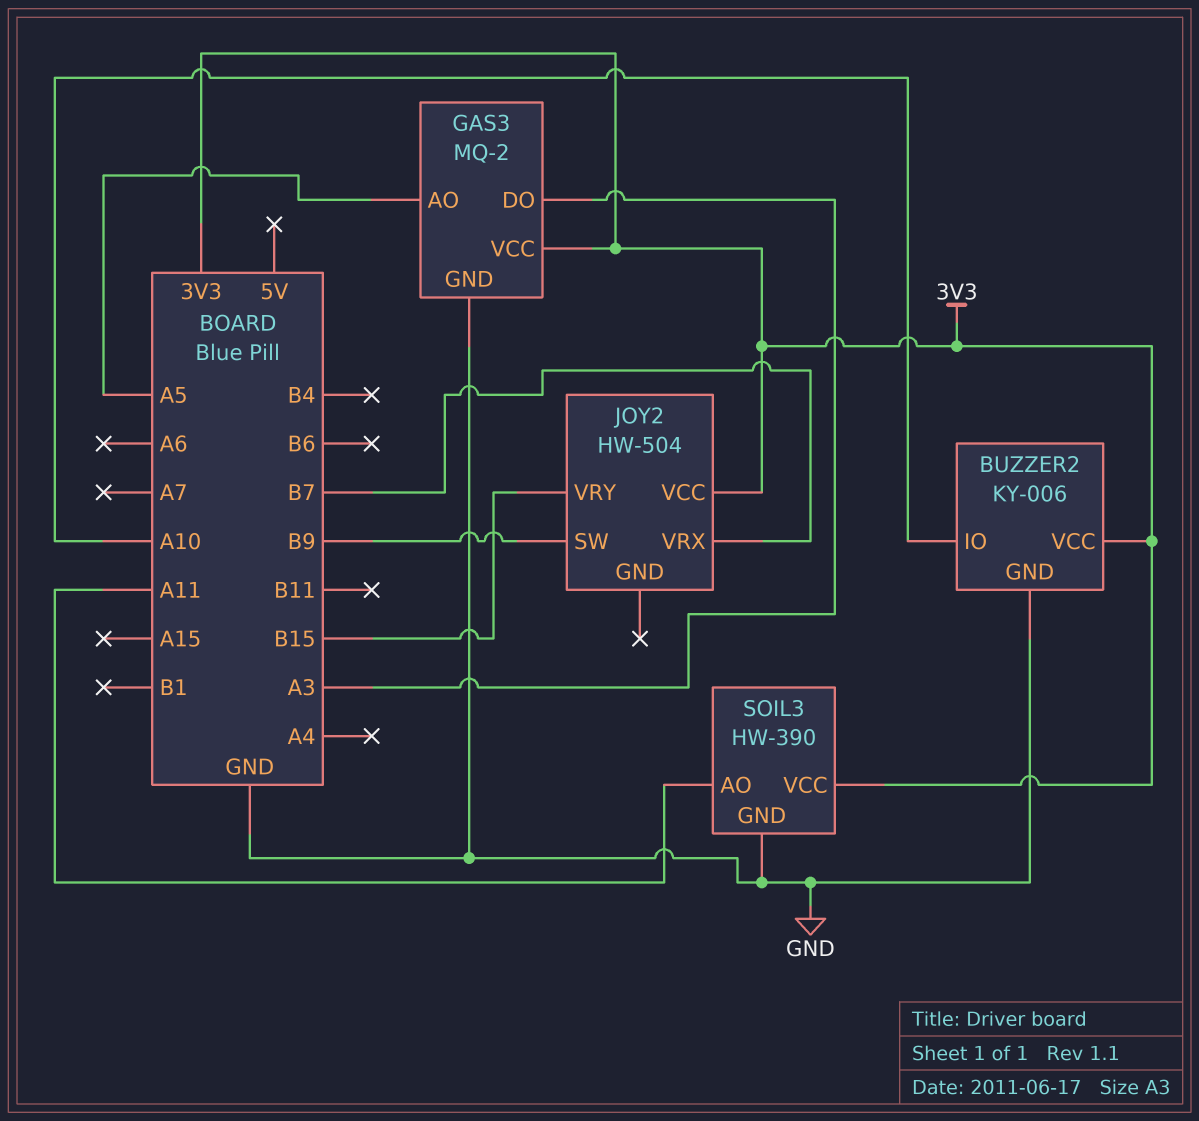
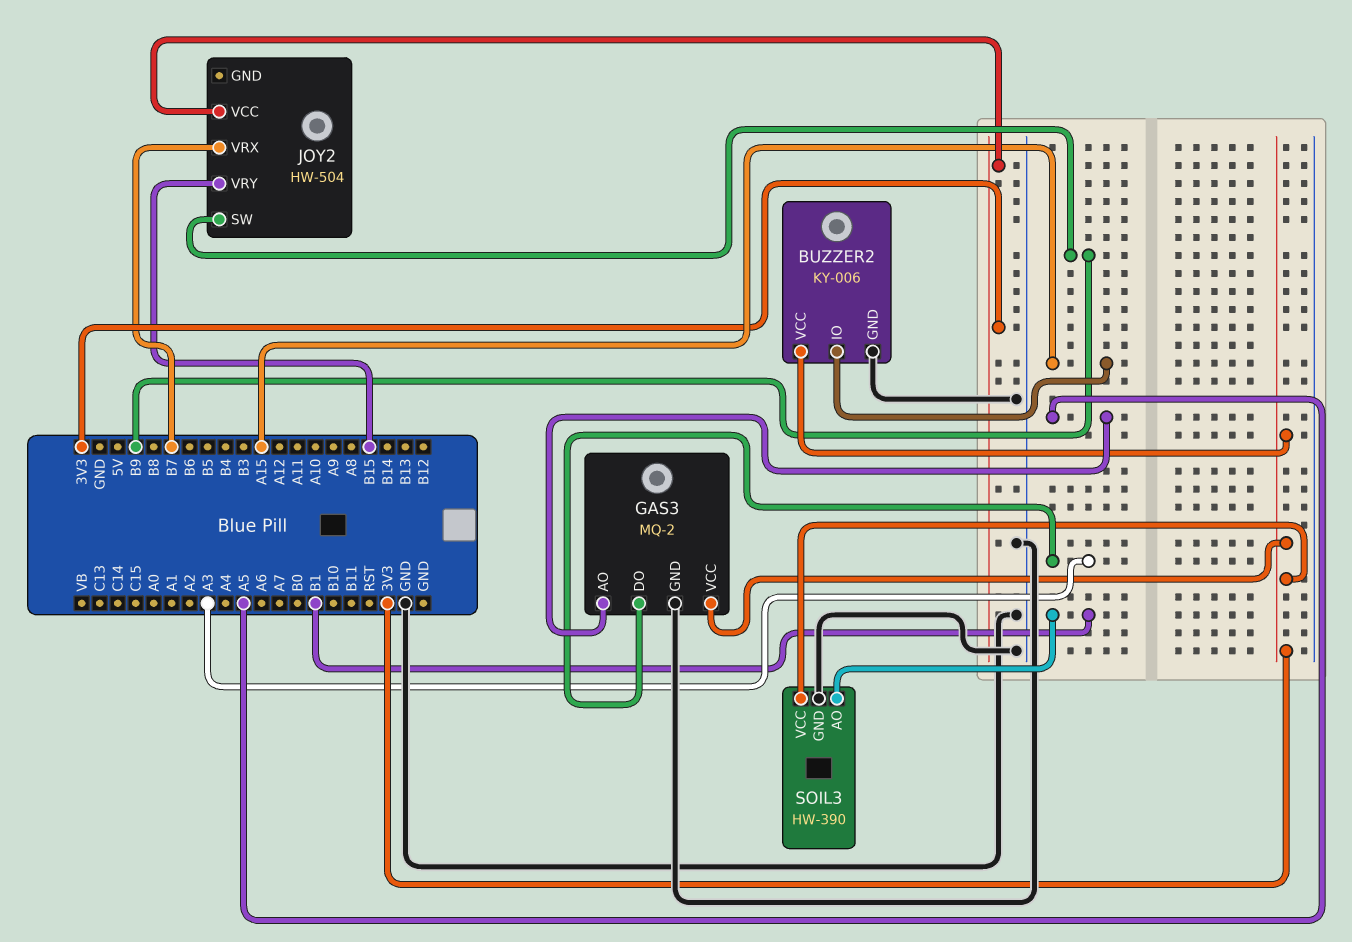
BUZZER2 pin IO: A10 -> A15
SOIL3 pin AO: A11 -> B1

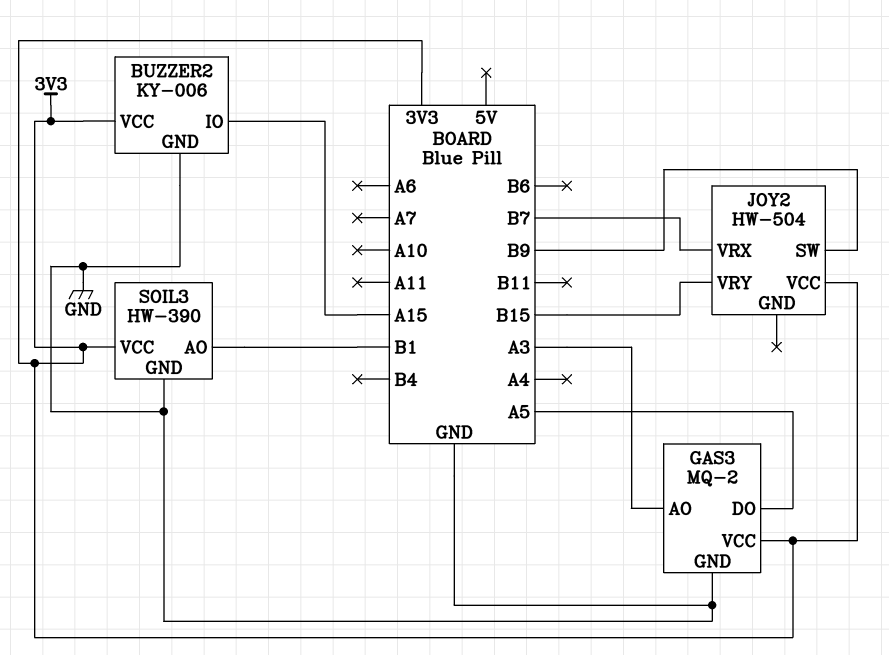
GAS3 pin AO: A5 -> A3
GAS3 pin DO: A3 -> A5

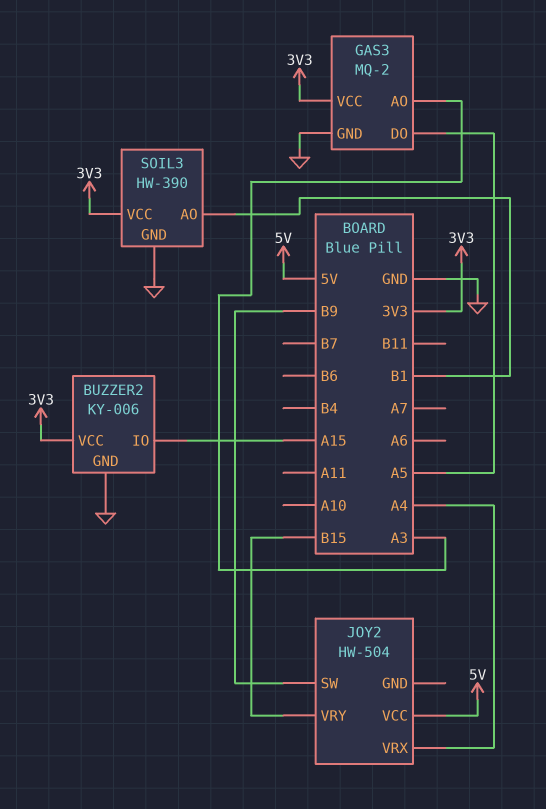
JOY2 pin VCC: 3V3 -> 5V
JOY2 pin VRX: B7 -> A4

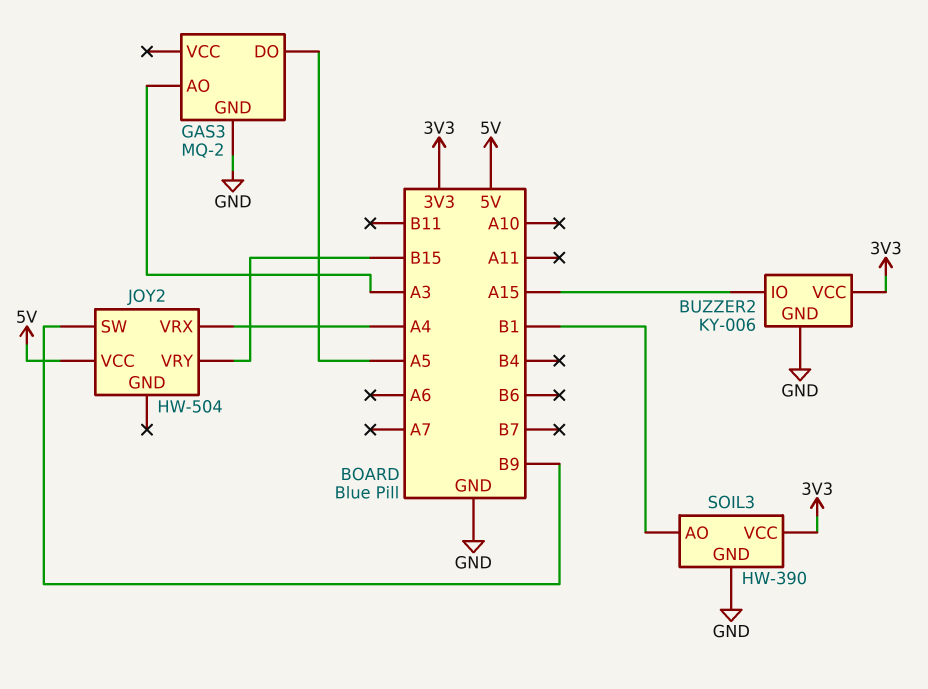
GAS3 pin VCC: 3V3 -> none

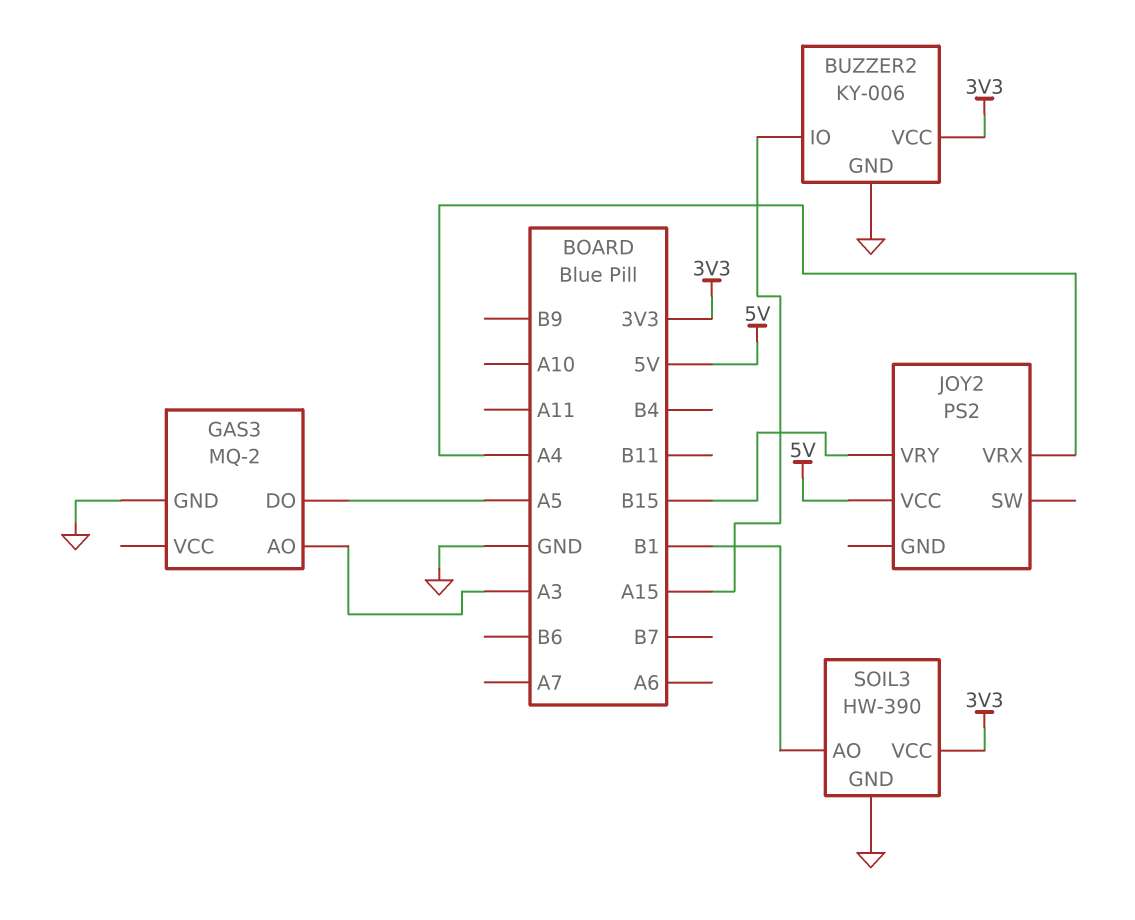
JOY2: HW-504 -> PS2
JOY2 pin SW: B9 -> none

